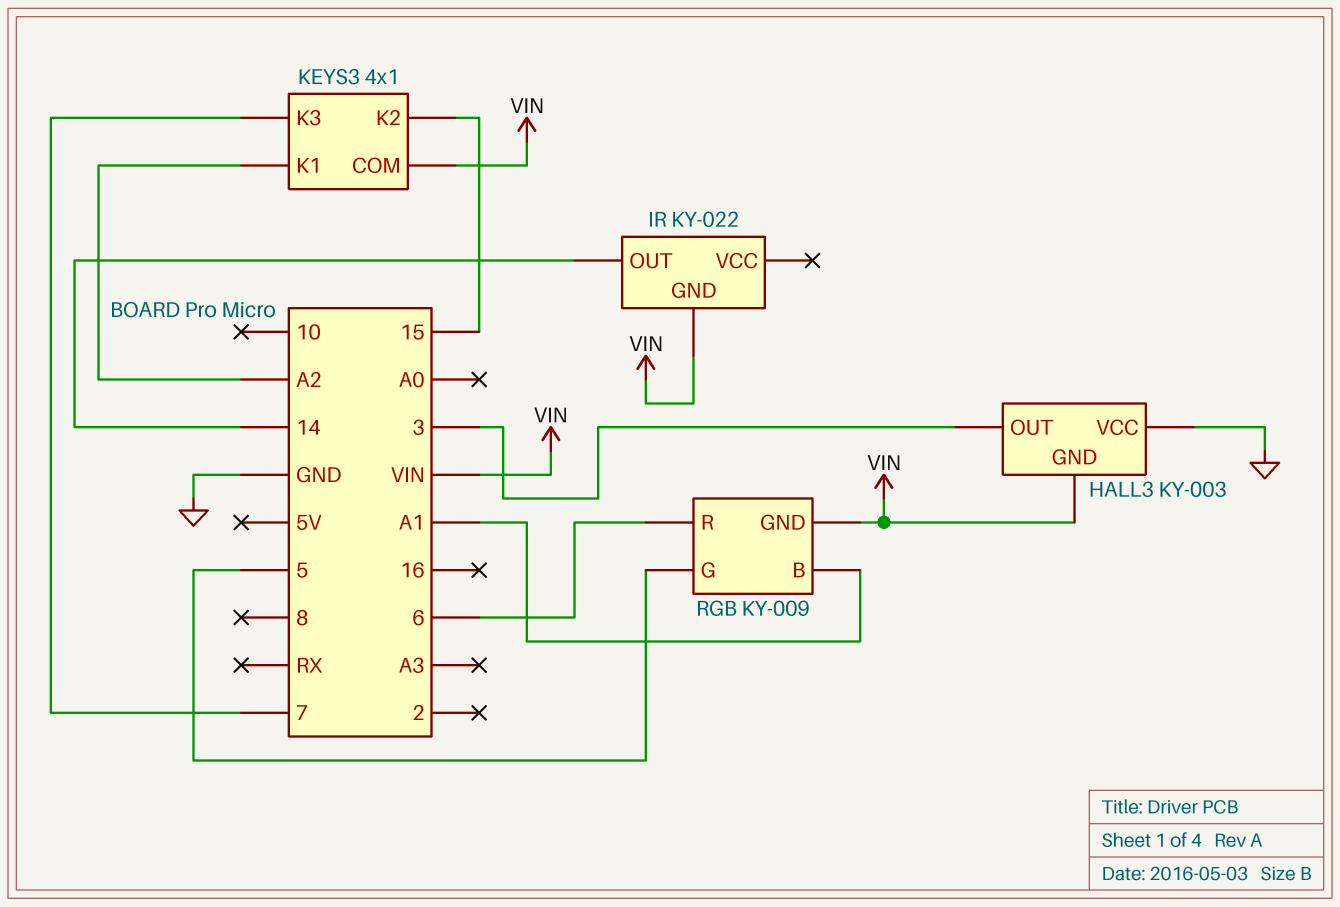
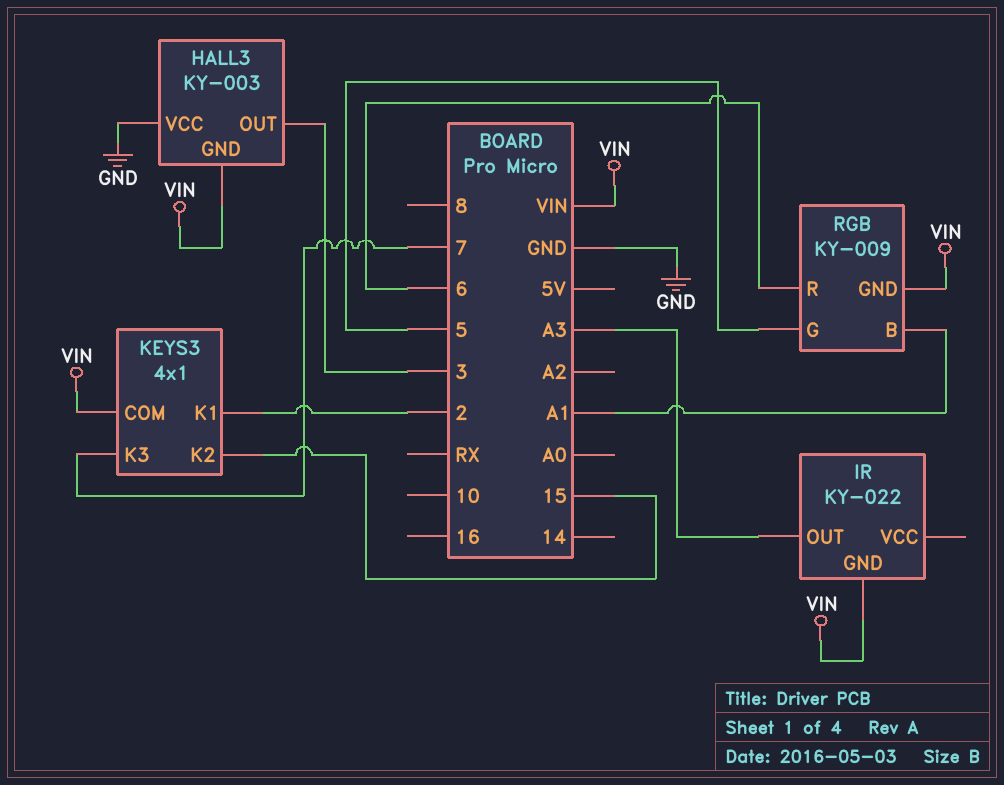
IR pin OUT: 14 -> A3
KEYS3 pin K1: A2 -> 2

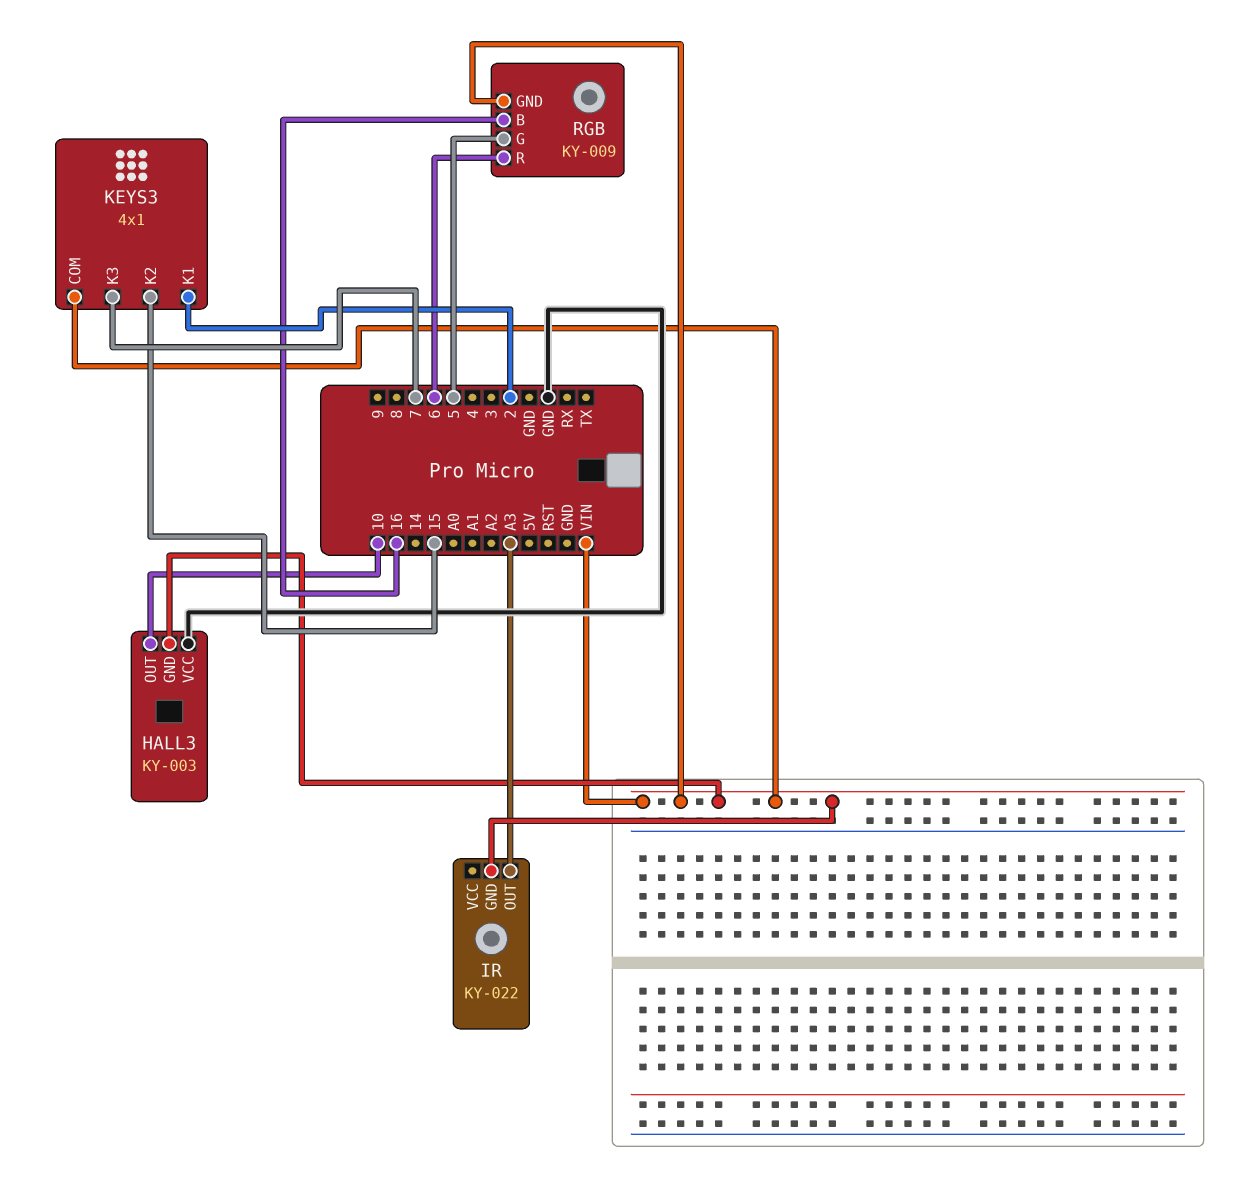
HALL3 pin OUT: 3 -> 10
RGB pin B: A1 -> 16

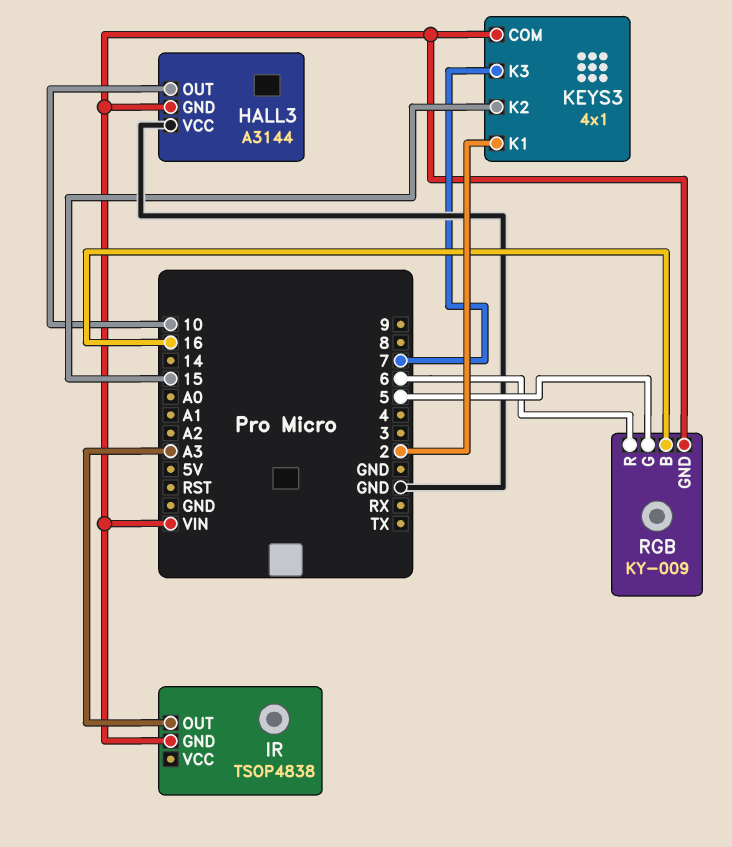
HALL3: KY-003 -> A3144
IR: KY-022 -> TSOP4838

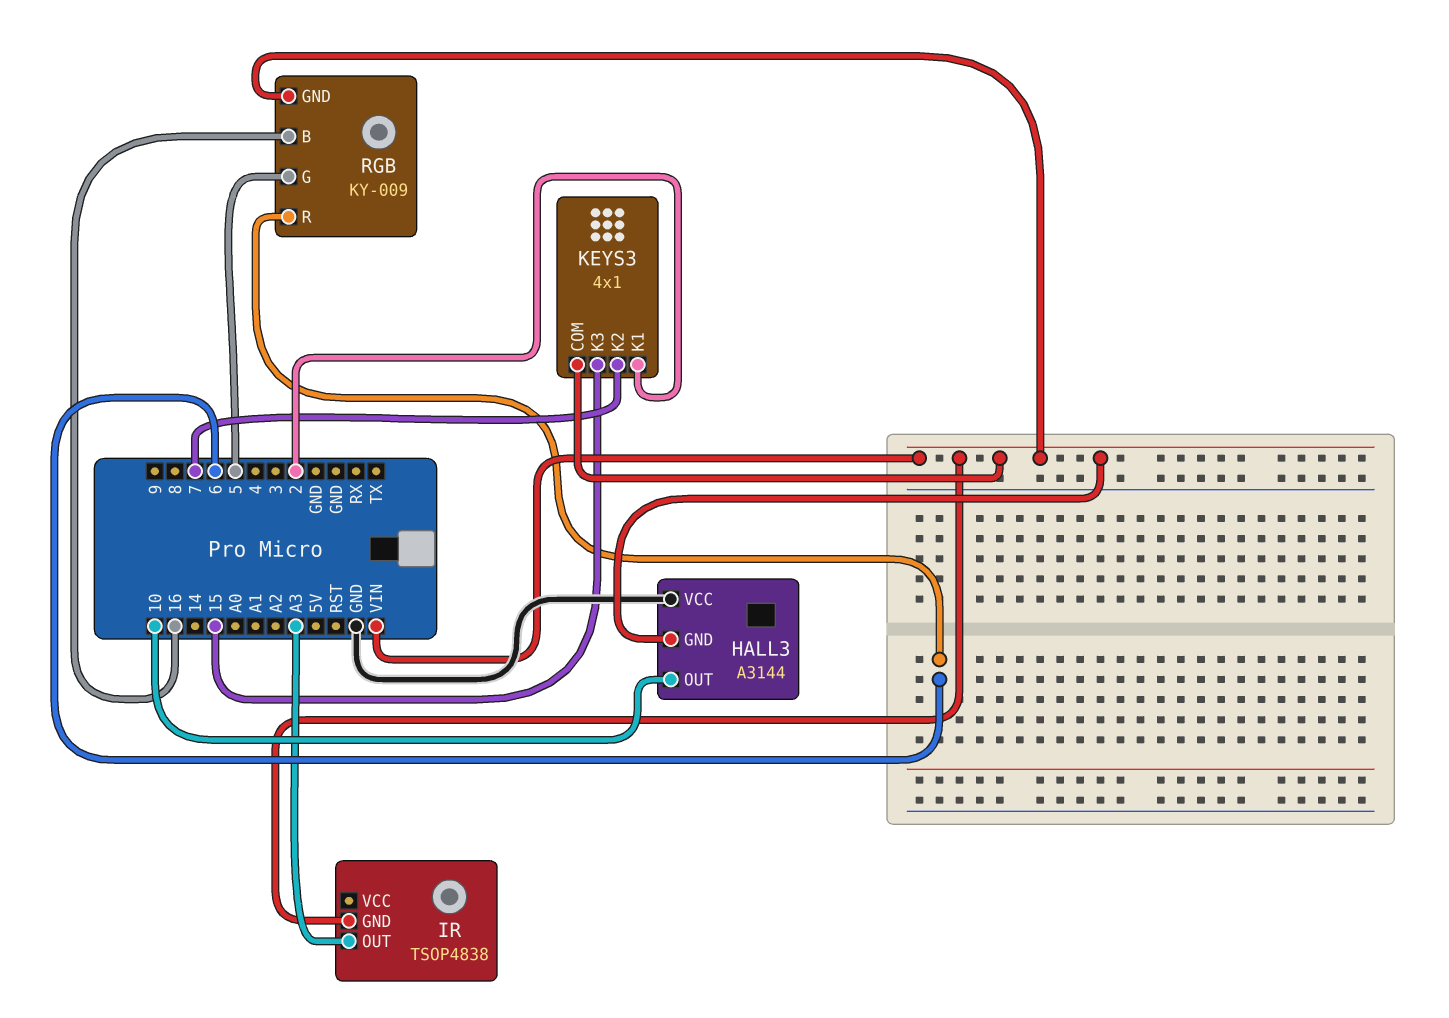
KEYS3 pin K2: 15 -> 7
KEYS3 pin K3: 7 -> 15

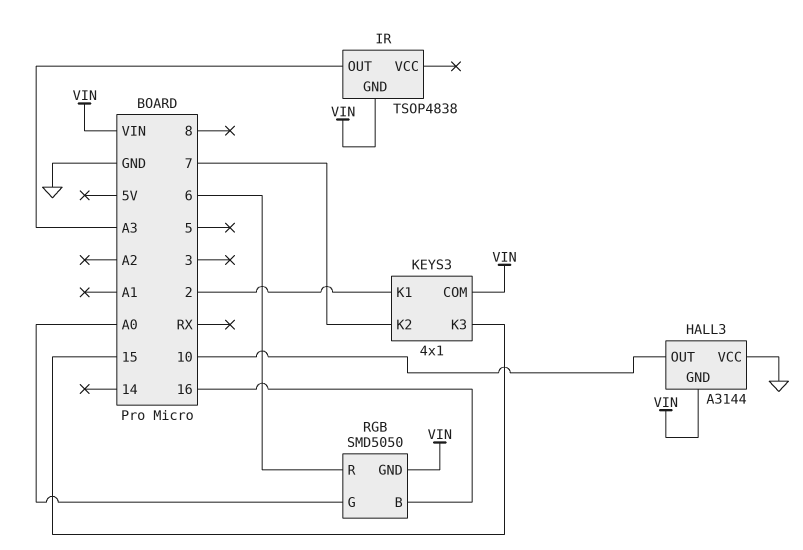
RGB: KY-009 -> SMD5050
RGB pin G: 5 -> A0

